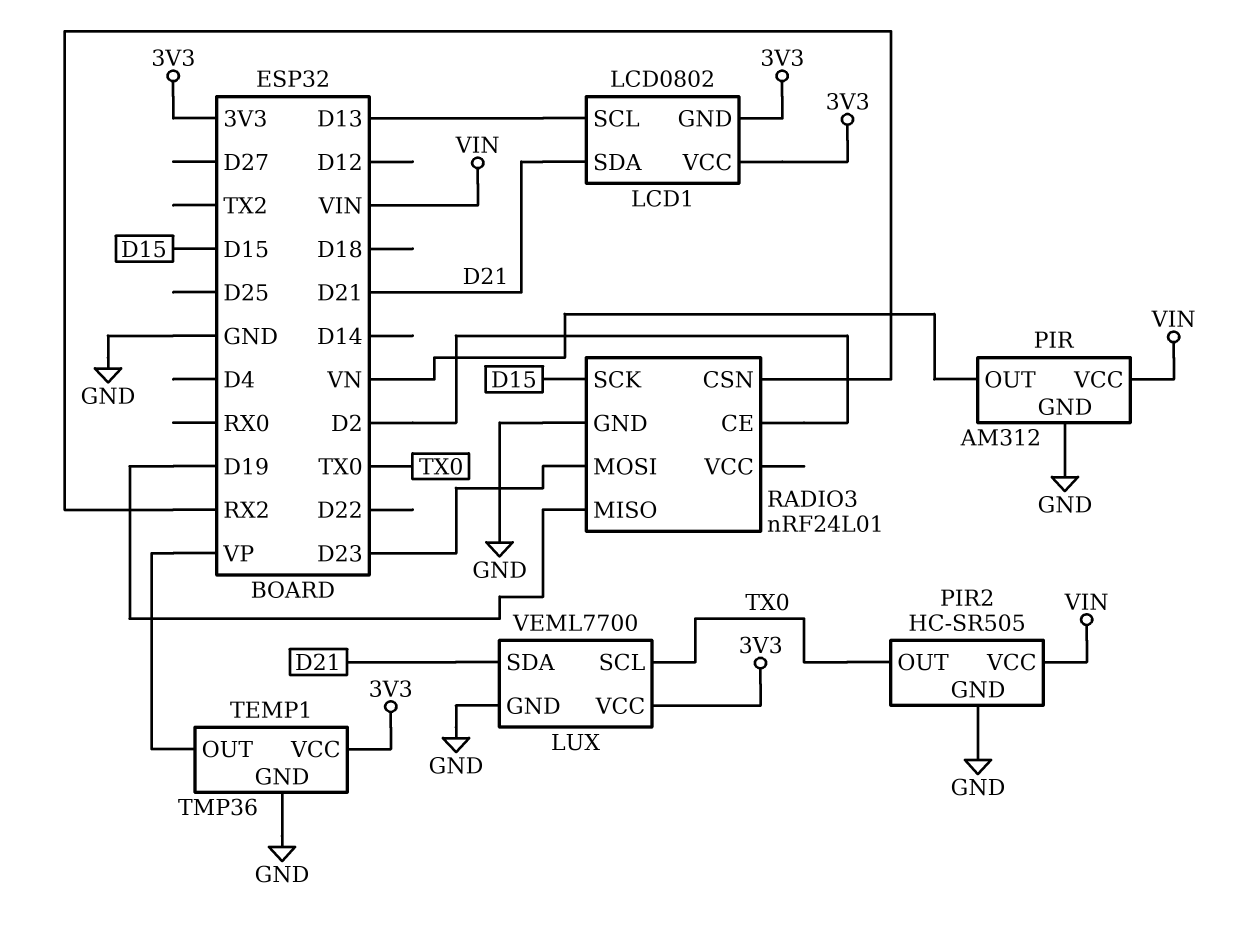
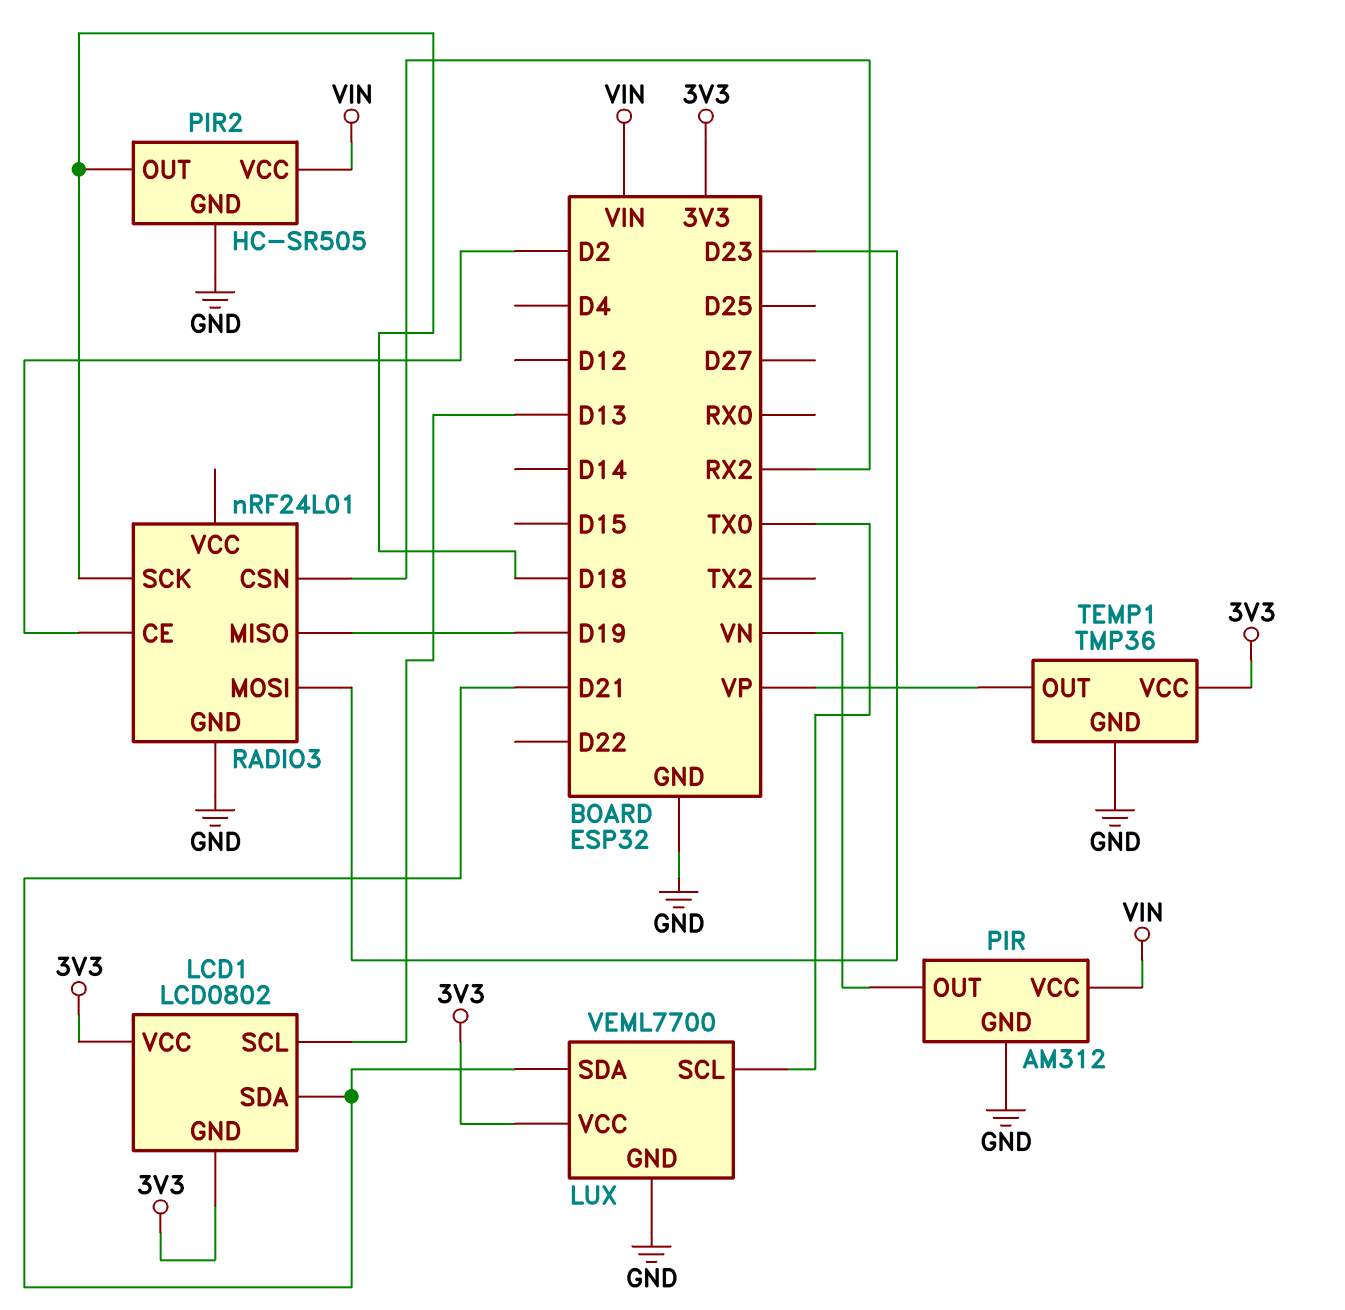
PIR2 pin OUT: TX0 -> D18
RADIO3 pin SCK: D15 -> D18

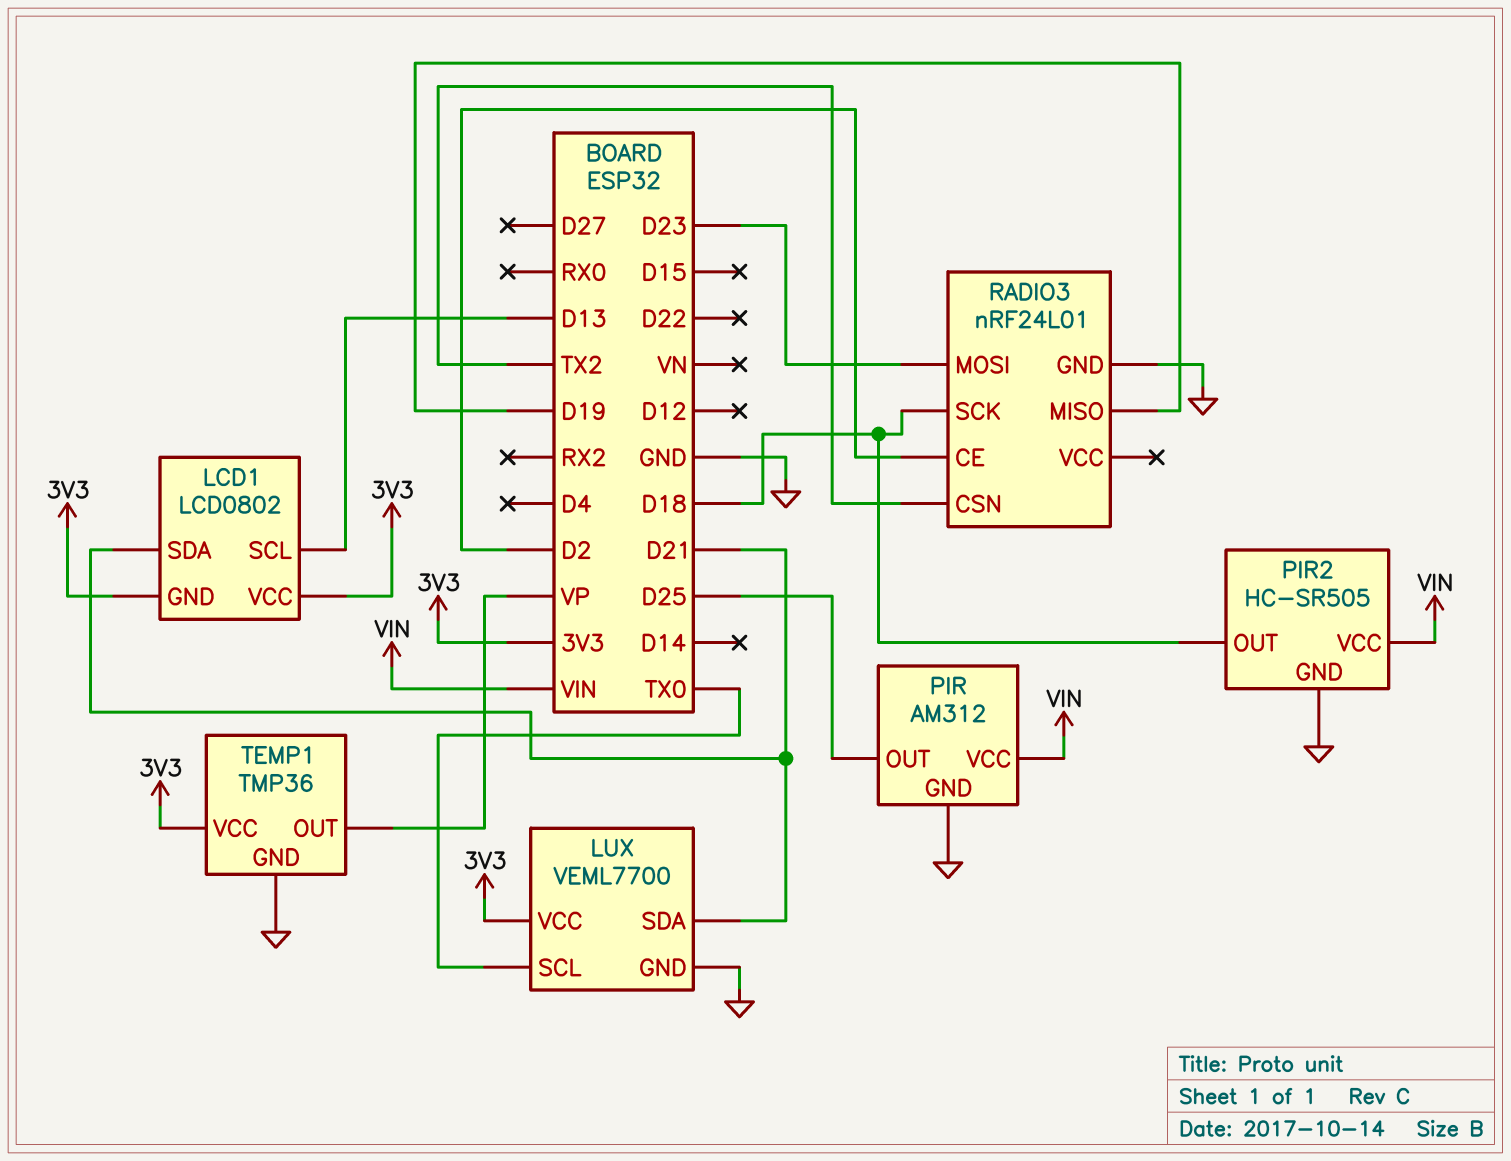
PIR pin OUT: VN -> D25
RADIO3 pin CSN: RX2 -> TX2

